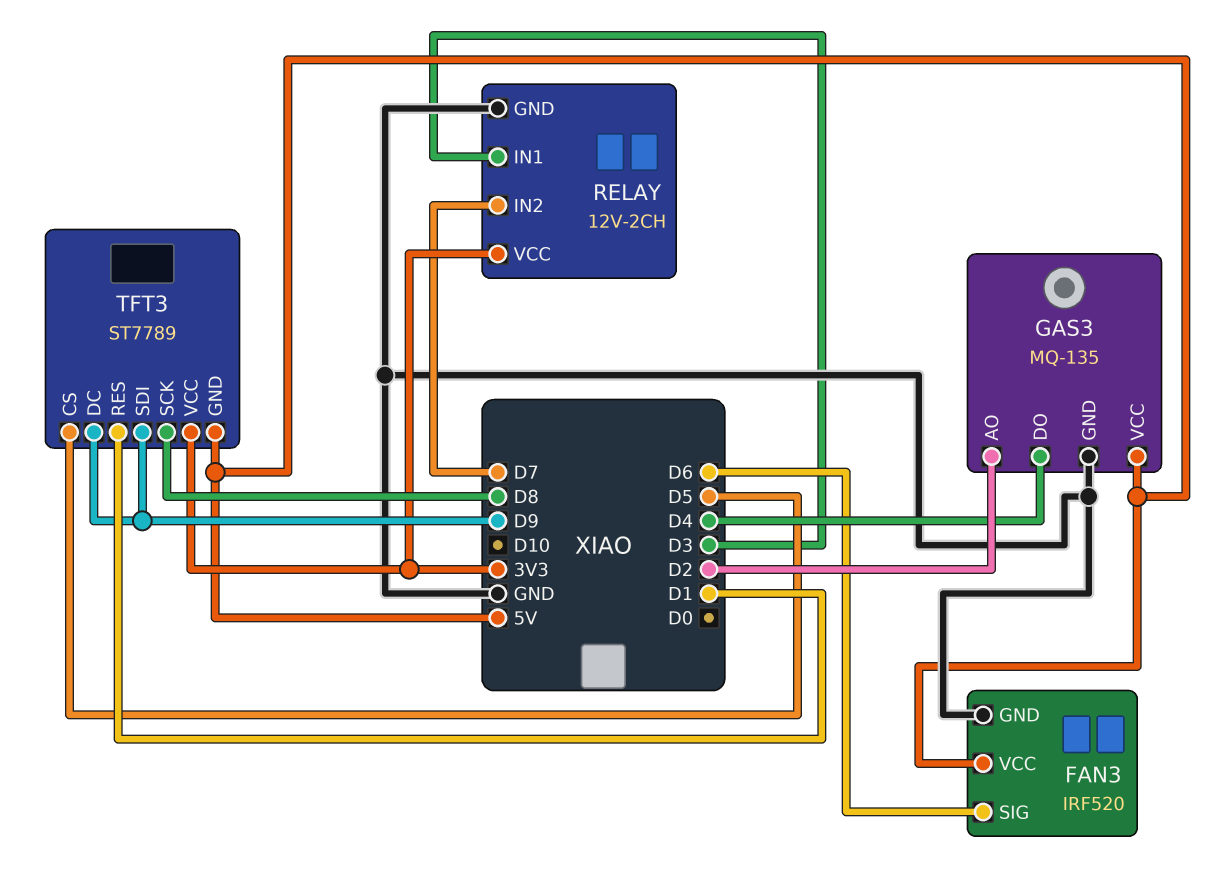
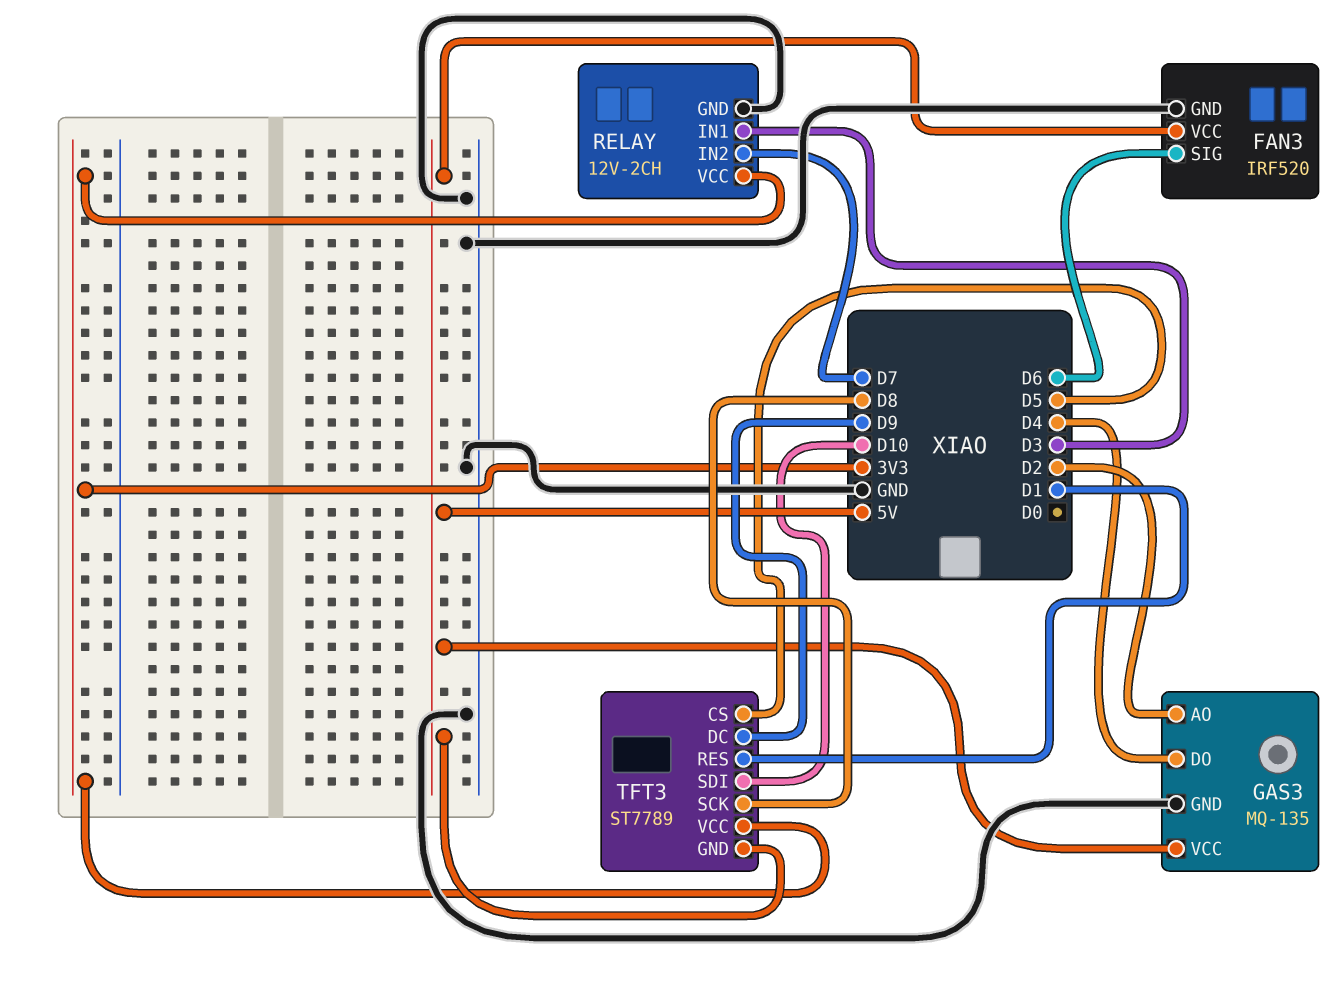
TFT3 pin SDI: D9 -> D10

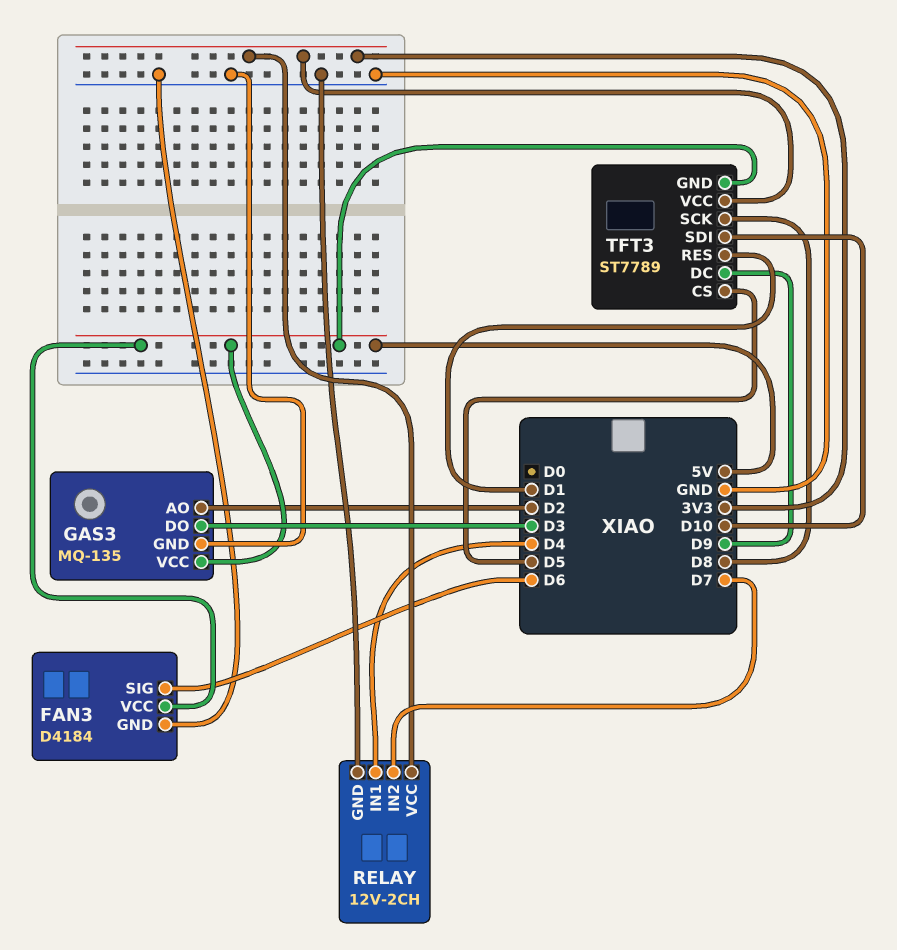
FAN3: IRF520 -> D4184
GAS3 pin DO: D4 -> D3
RELAY pin IN1: D3 -> D4

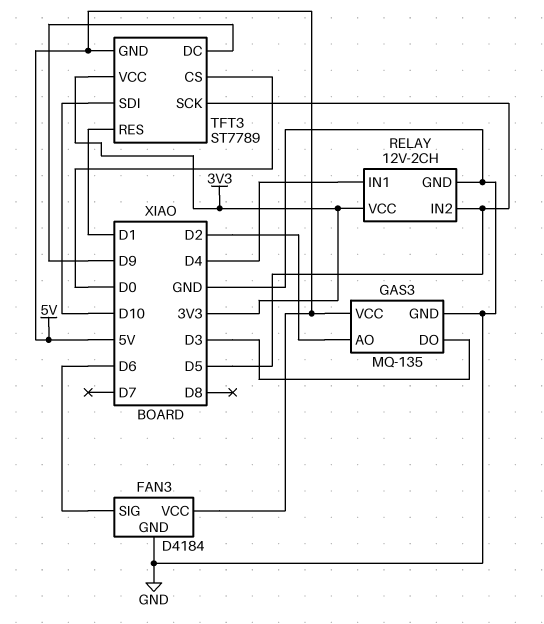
RELAY pin IN2: D7 -> D5
TFT3 pin CS: D5 -> D0
TFT3 pin SCK: D8 -> D5

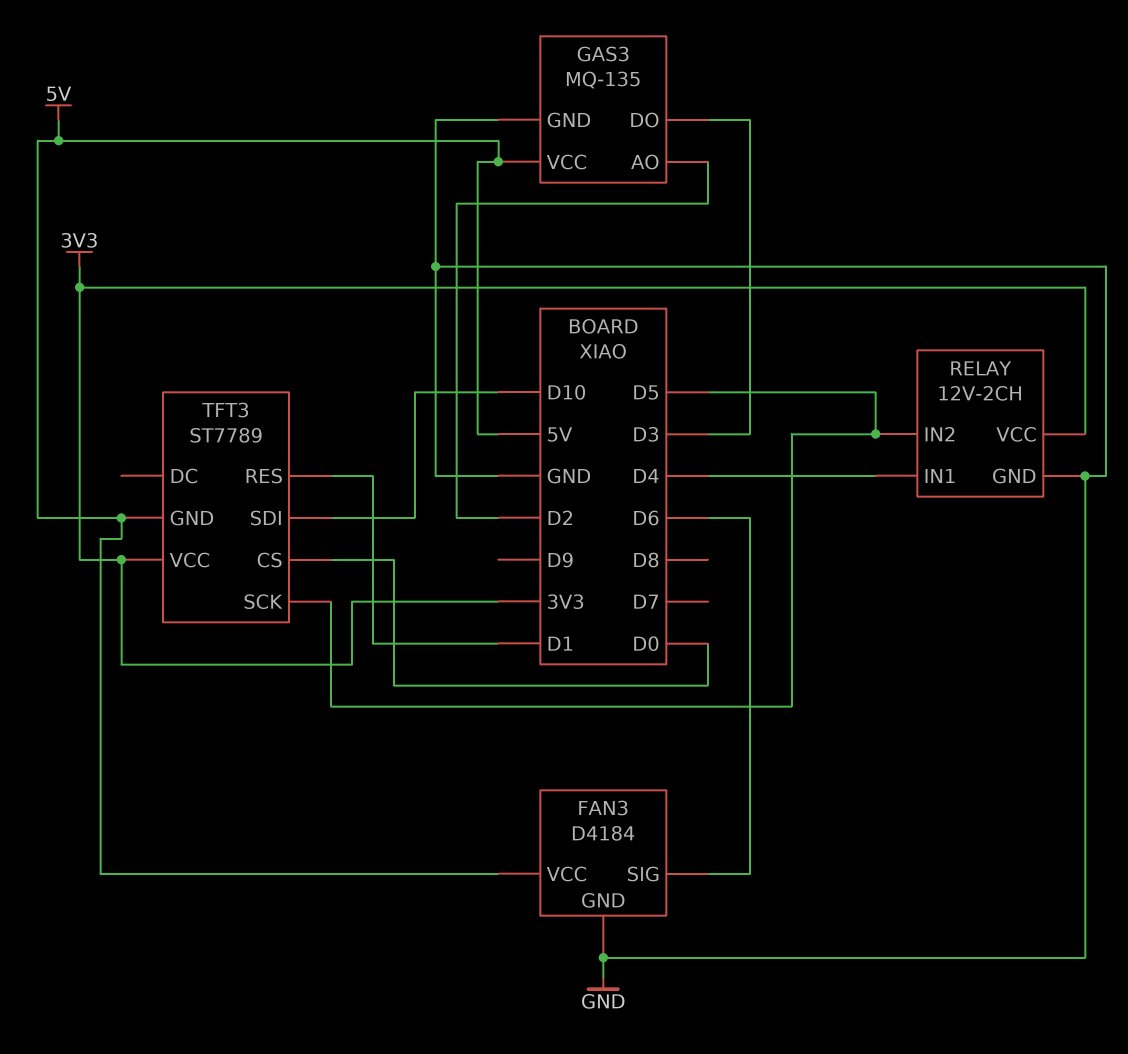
TFT3 pin DC: D9 -> none

